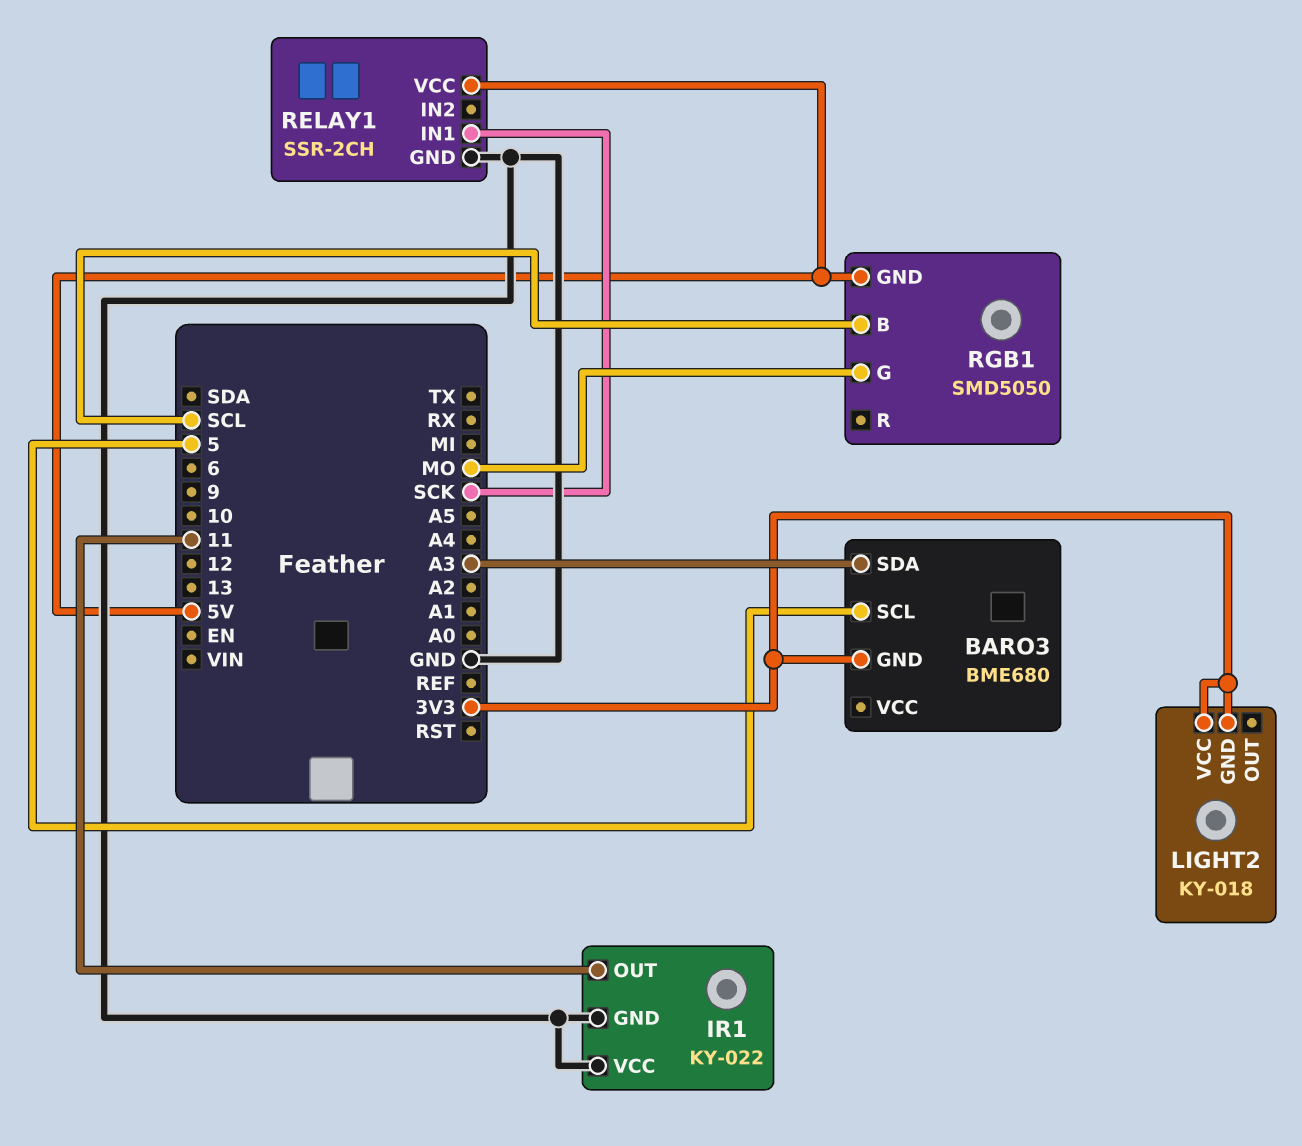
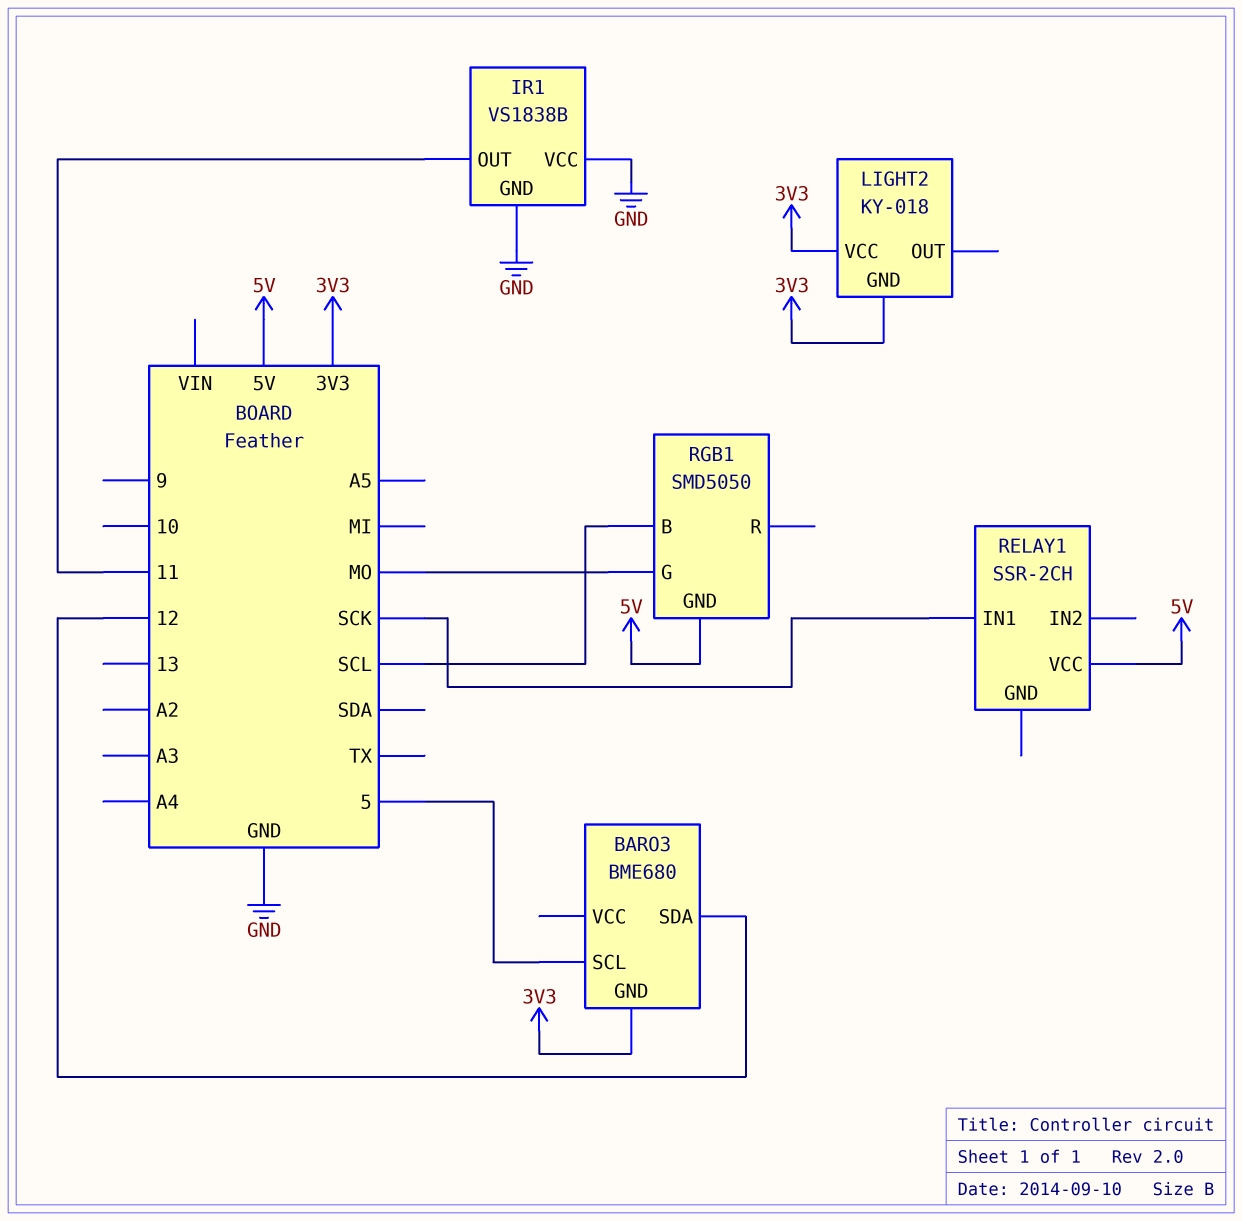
BARO3 pin SDA: A3 -> 12
IR1: KY-022 -> VS1838B
RELAY1 pin GND: GND -> none

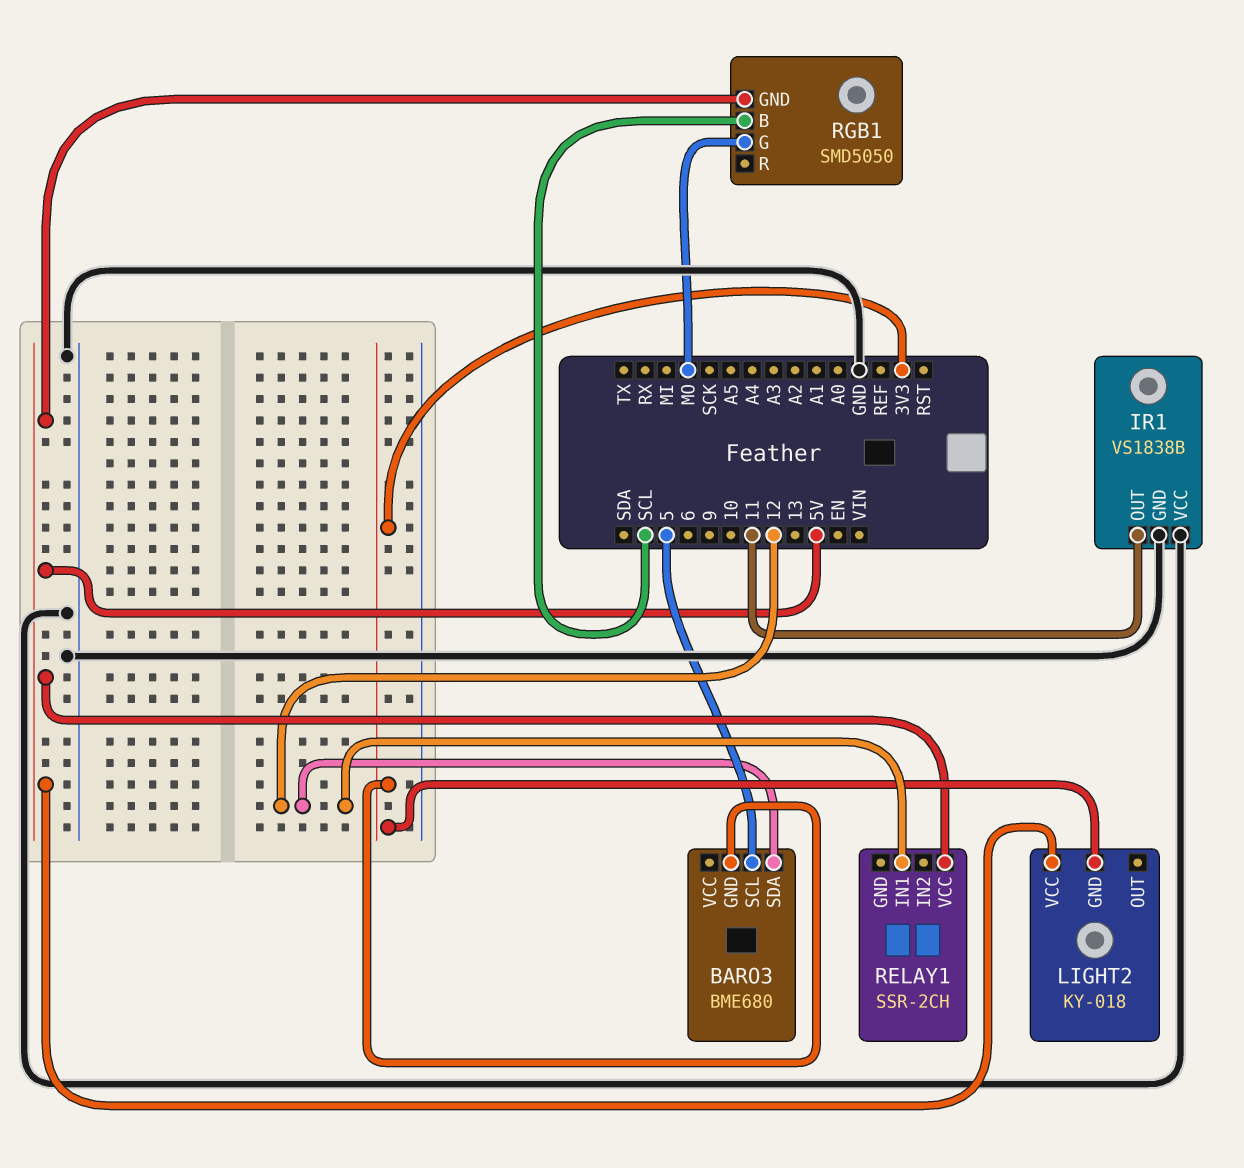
LIGHT2 pin VCC: 3V3 -> 5V
RELAY1 pin IN1: SCK -> 12

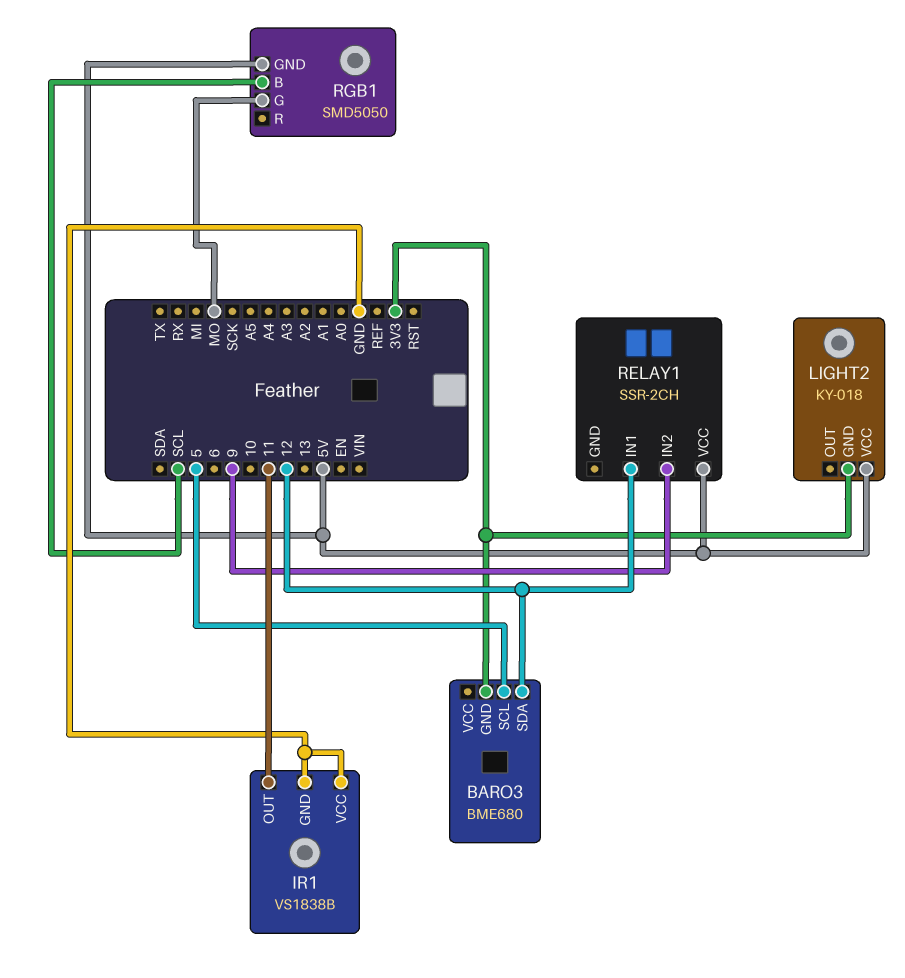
RELAY1 pin IN2: none -> 9

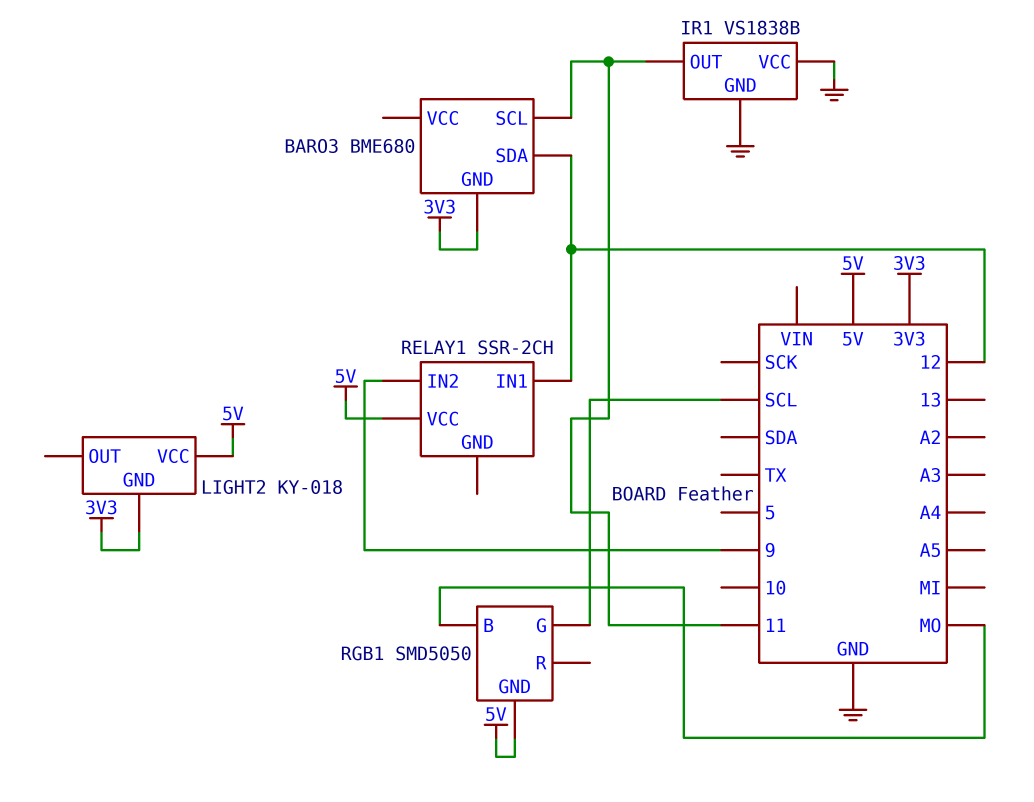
BARO3 pin SCL: 5 -> 11
RGB1 pin B: SCL -> MO
RGB1 pin G: MO -> SCL

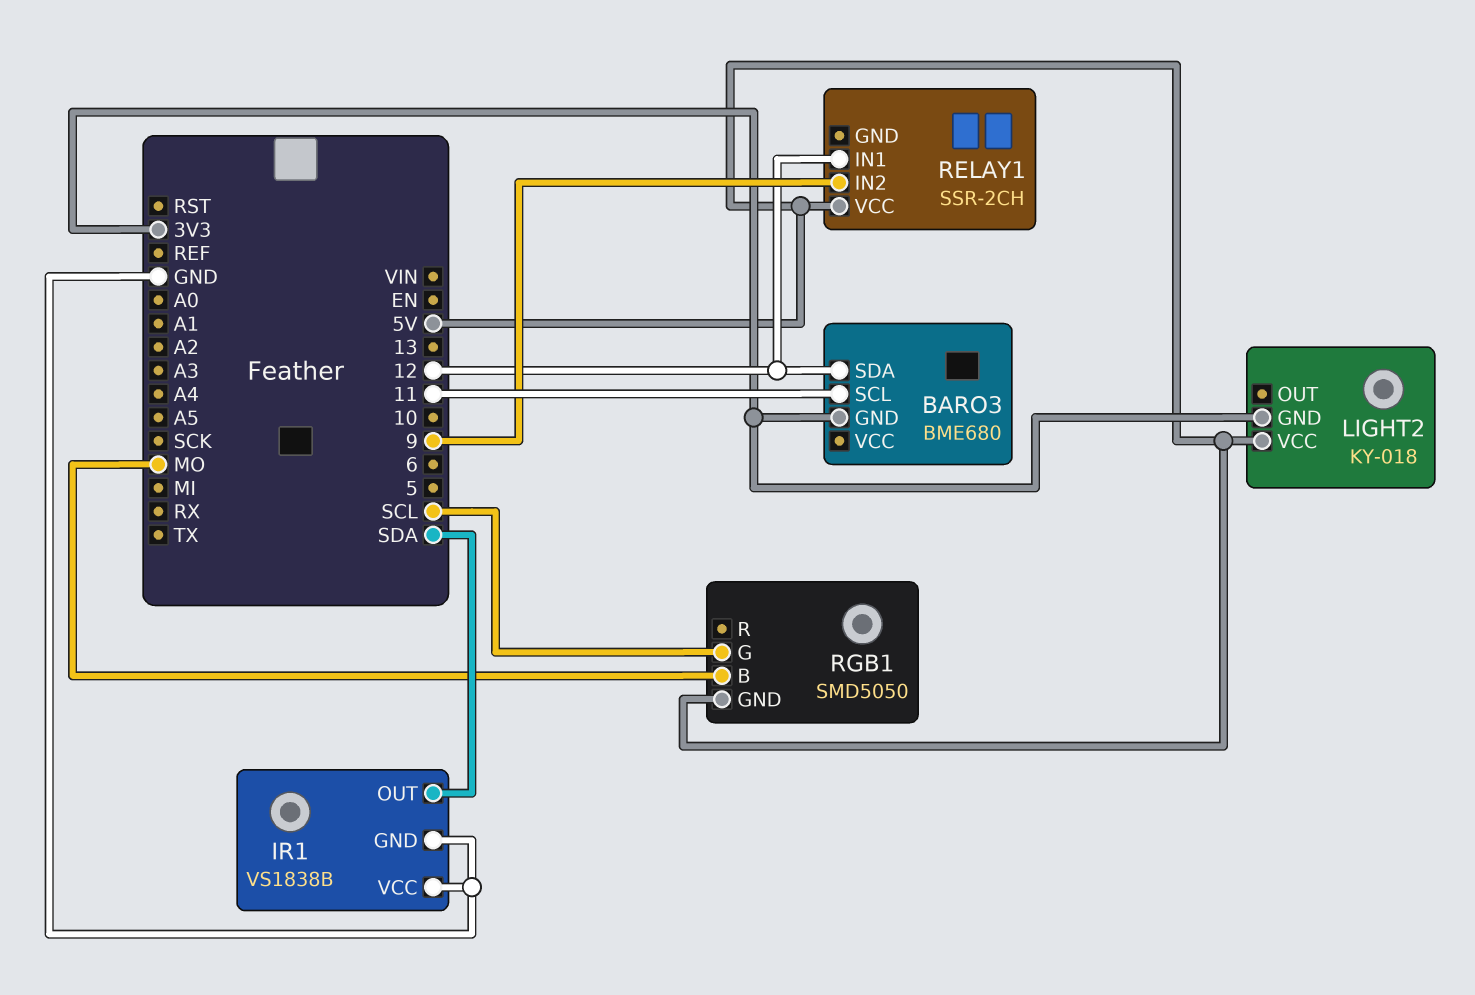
IR1 pin OUT: 11 -> SDA

